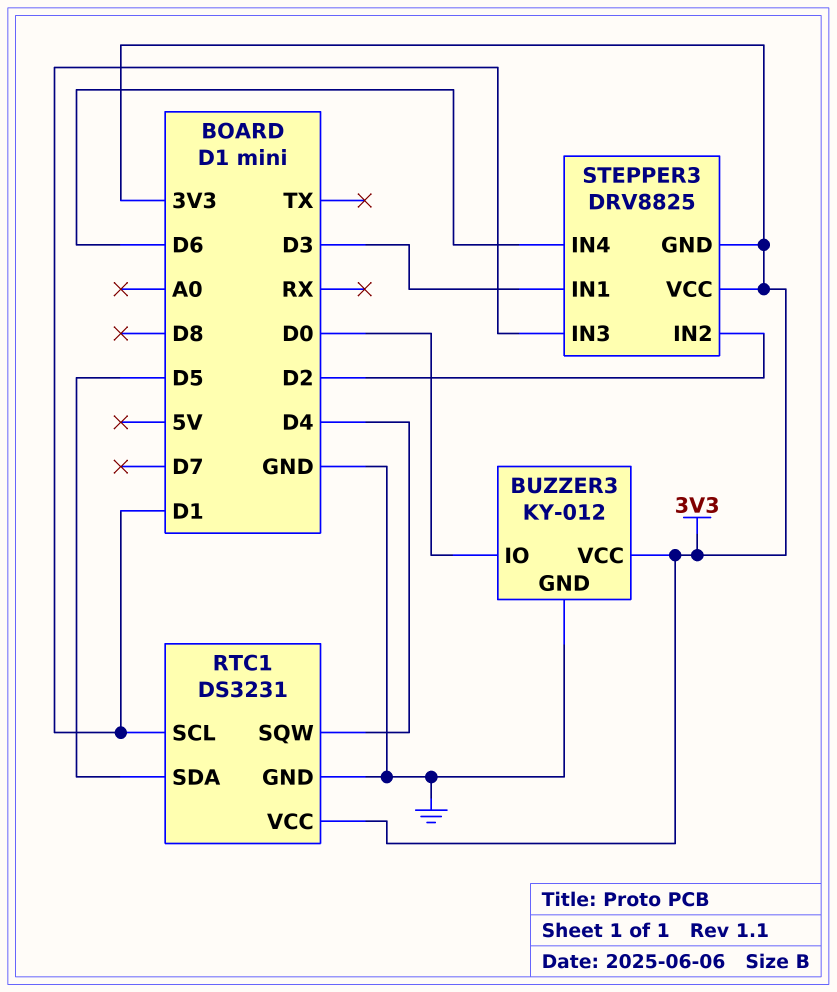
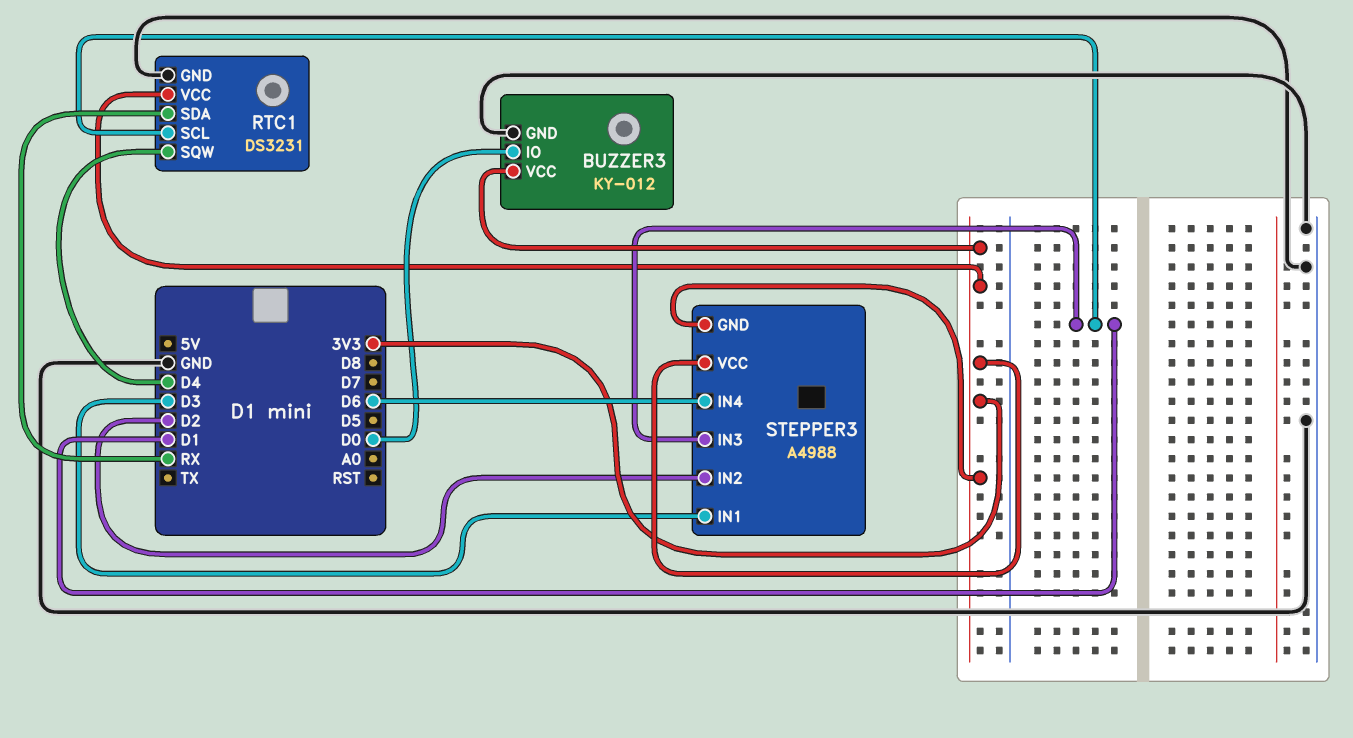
RTC1 pin SDA: D5 -> RX
STEPPER3: DRV8825 -> A4988

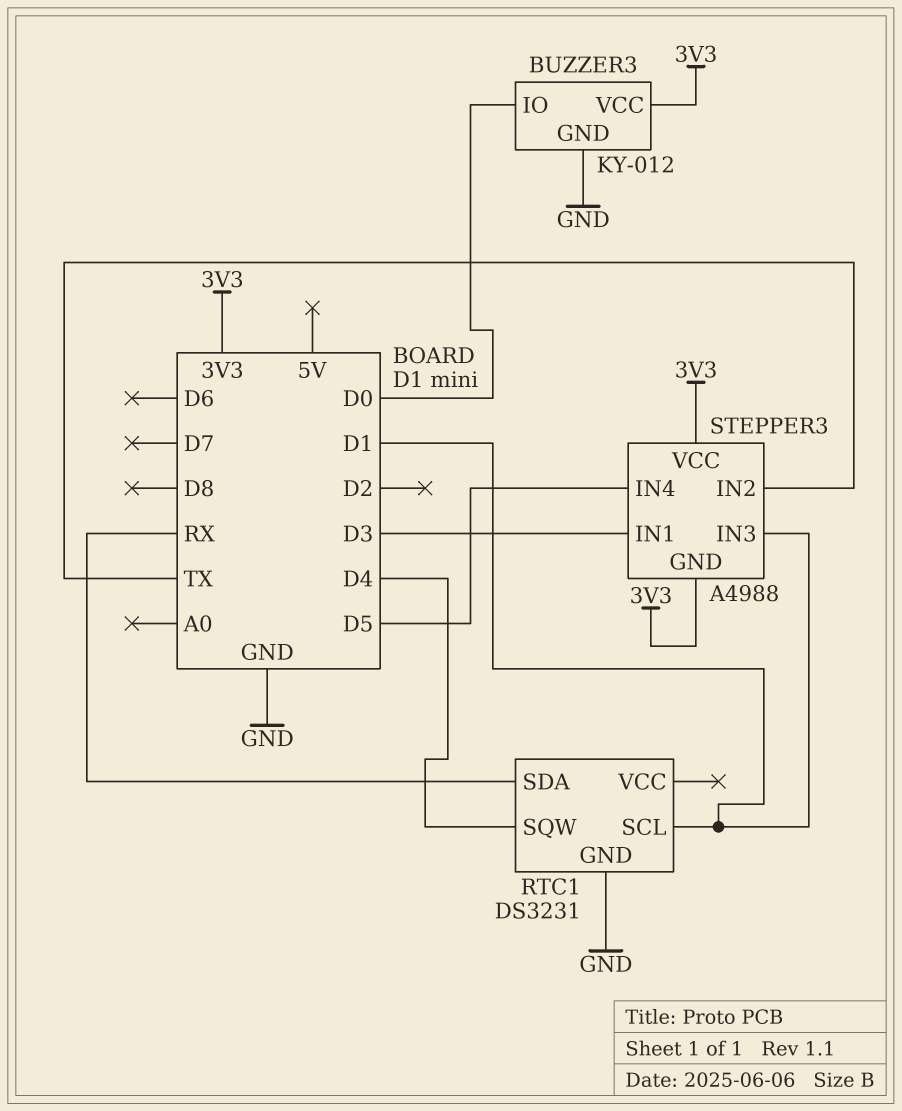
RTC1 pin VCC: 3V3 -> none
STEPPER3 pin IN2: D2 -> TX
STEPPER3 pin IN4: D6 -> D5

